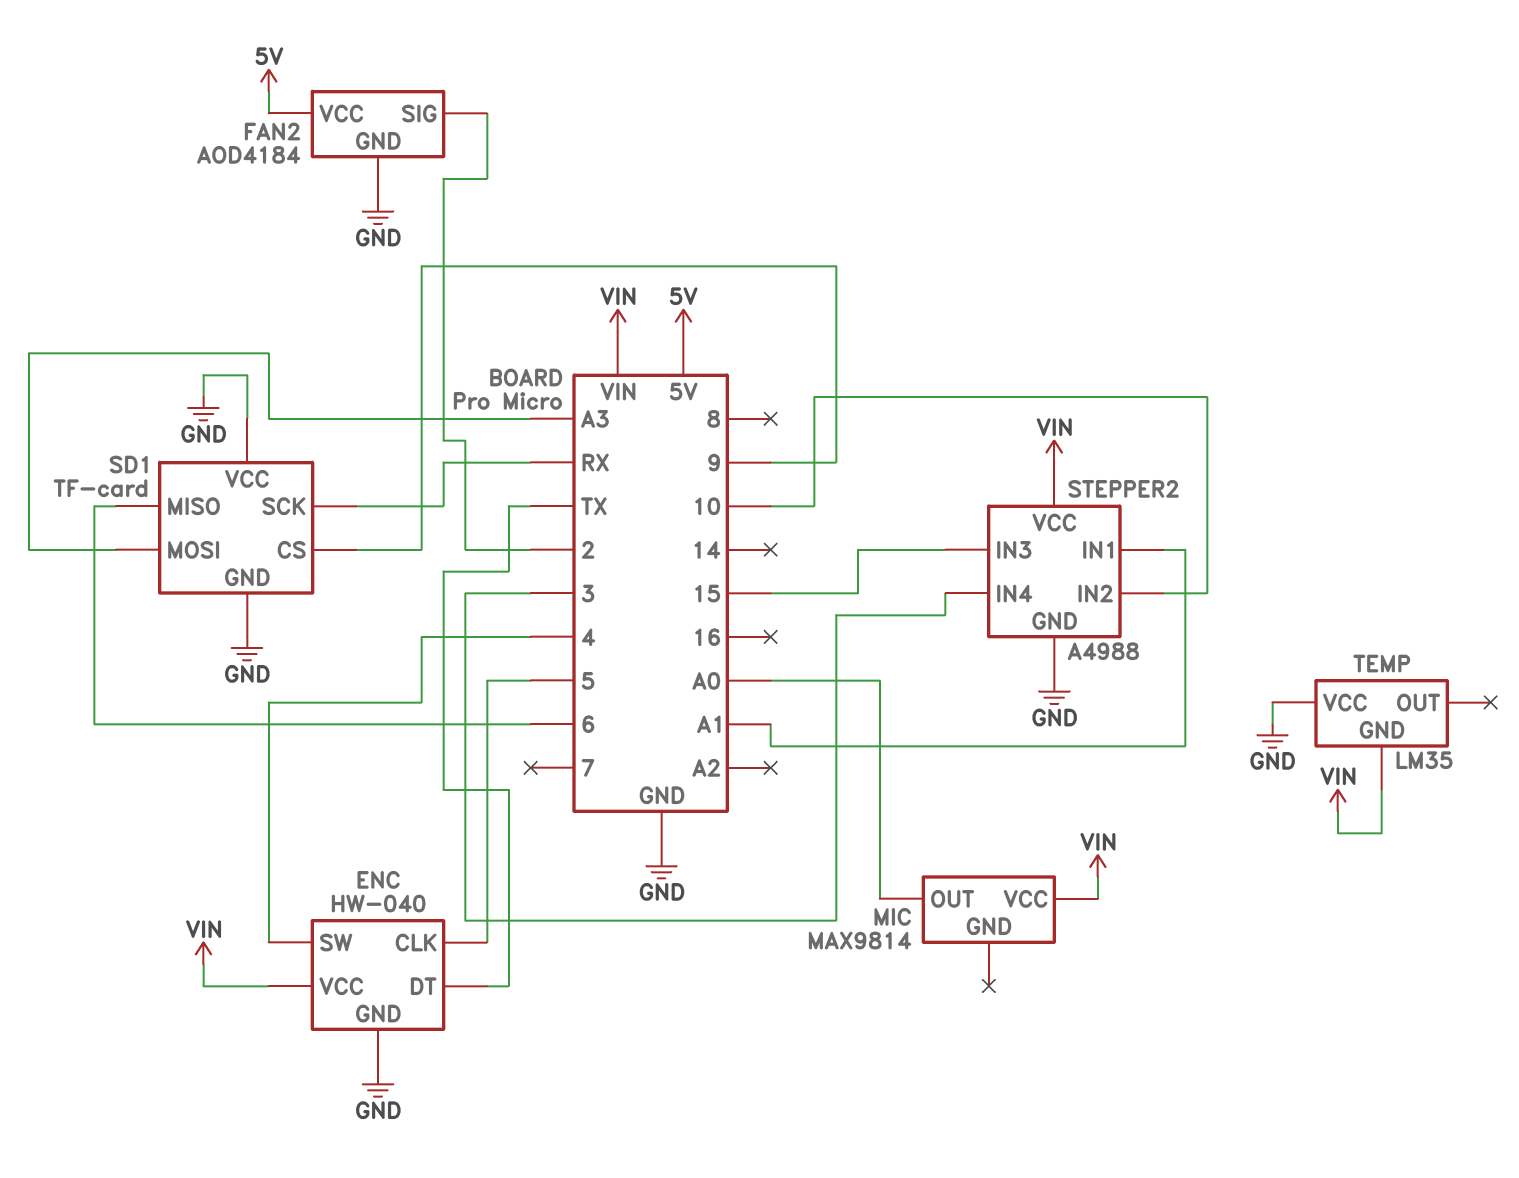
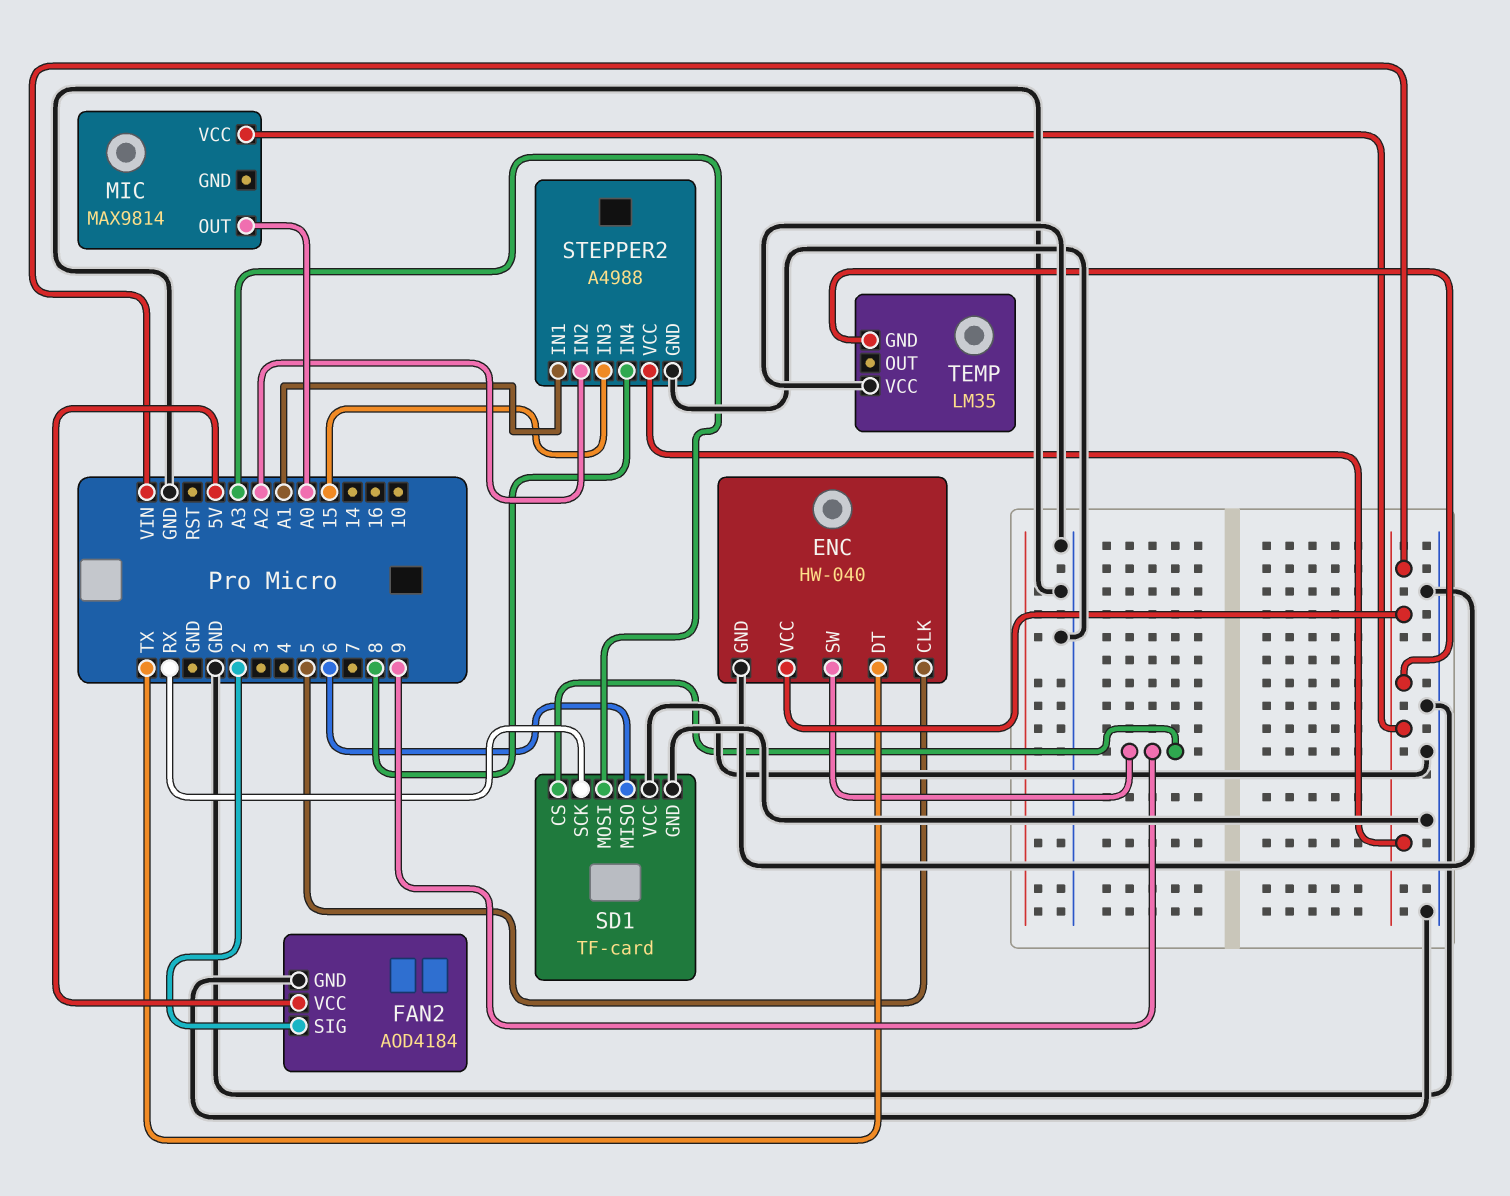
ENC pin SW: 4 -> 9
STEPPER2 pin IN2: 10 -> A2
STEPPER2 pin IN4: 3 -> 8

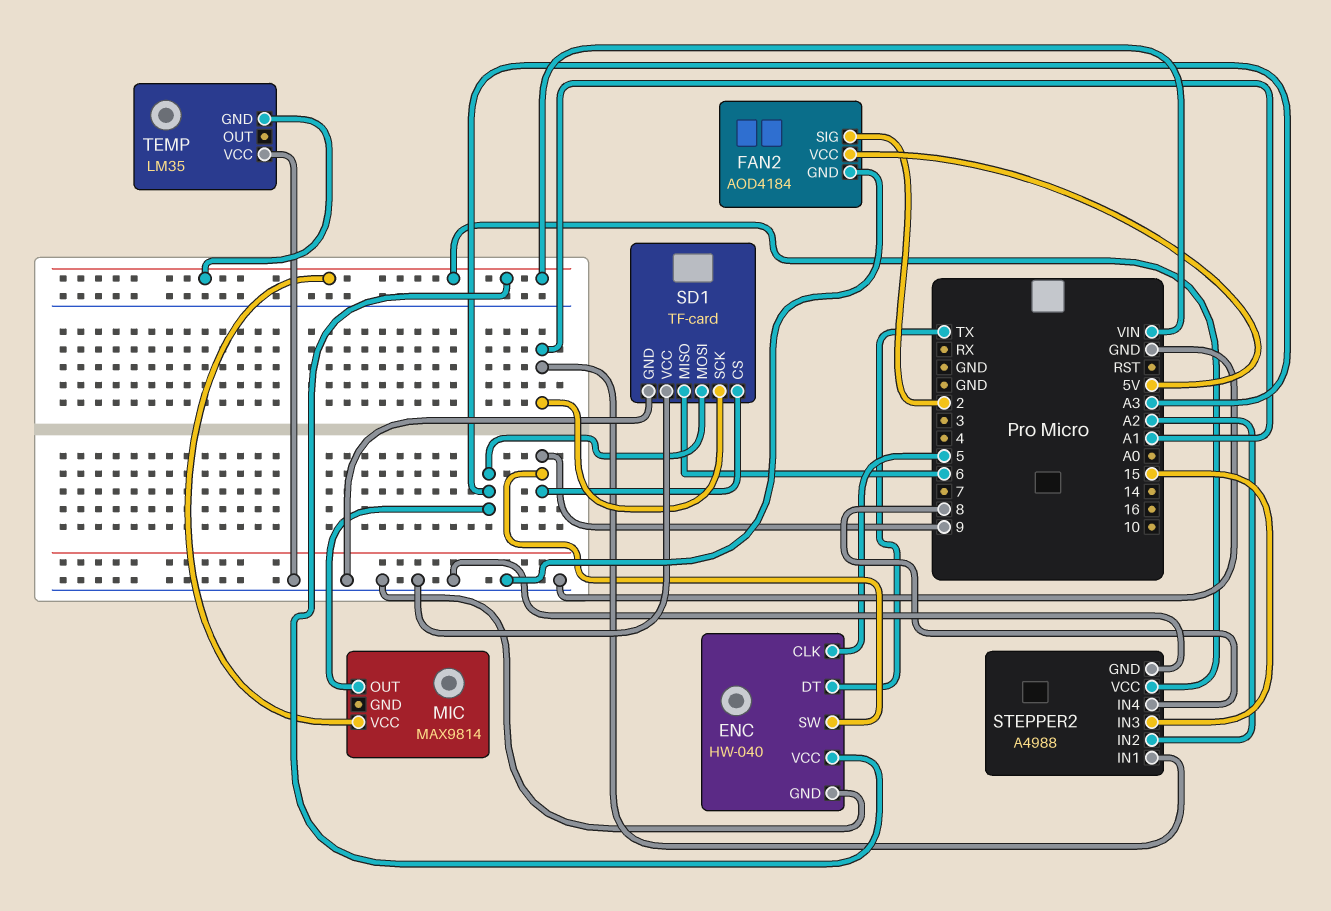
MIC pin OUT: A0 -> A3
SD1 pin SCK: RX -> A1

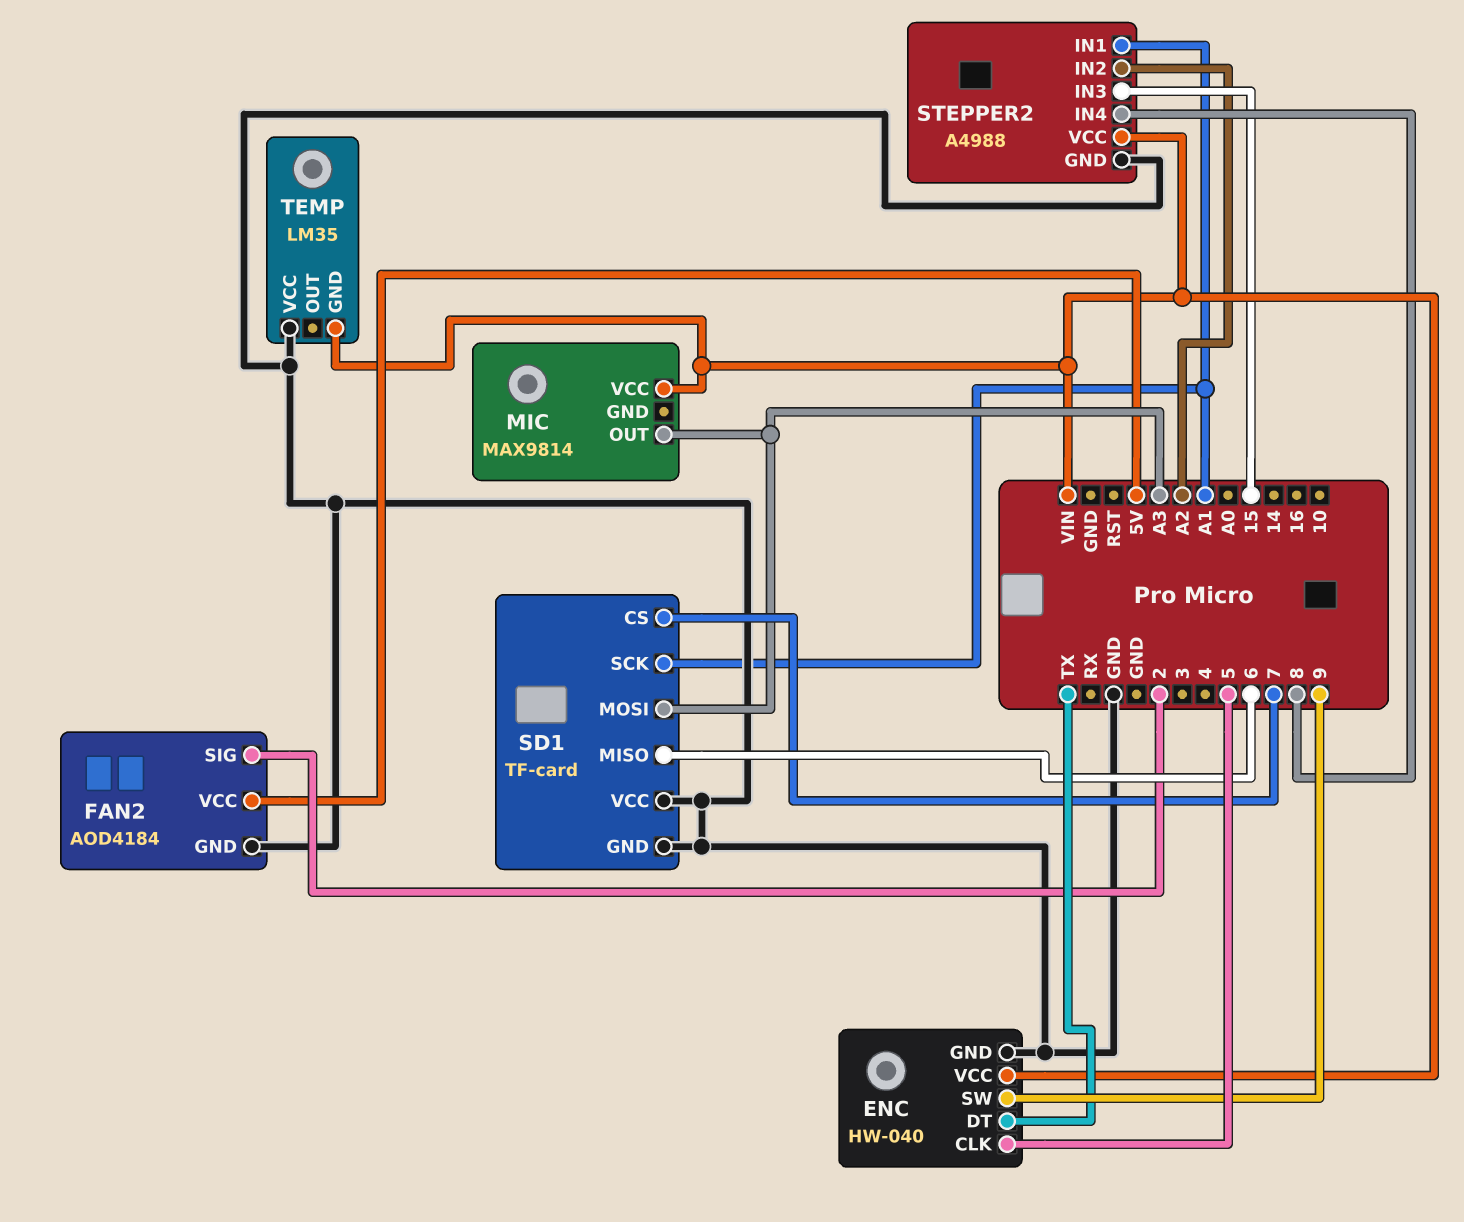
SD1 pin CS: 9 -> 7

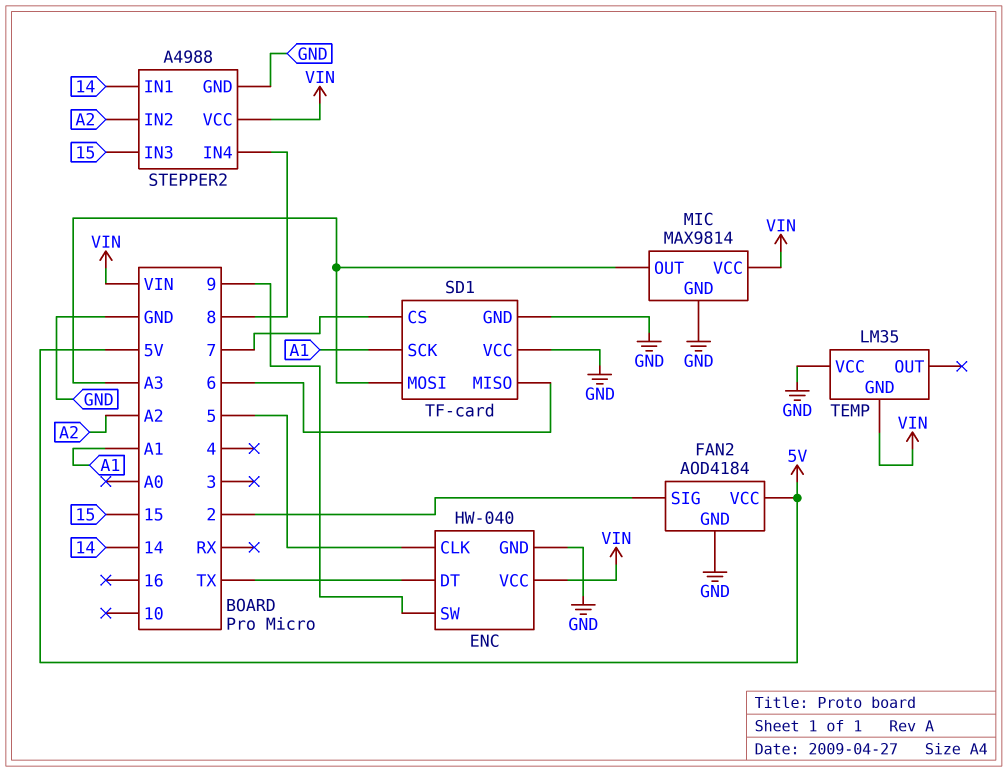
MIC pin GND: none -> GND
STEPPER2 pin IN1: A1 -> 14

